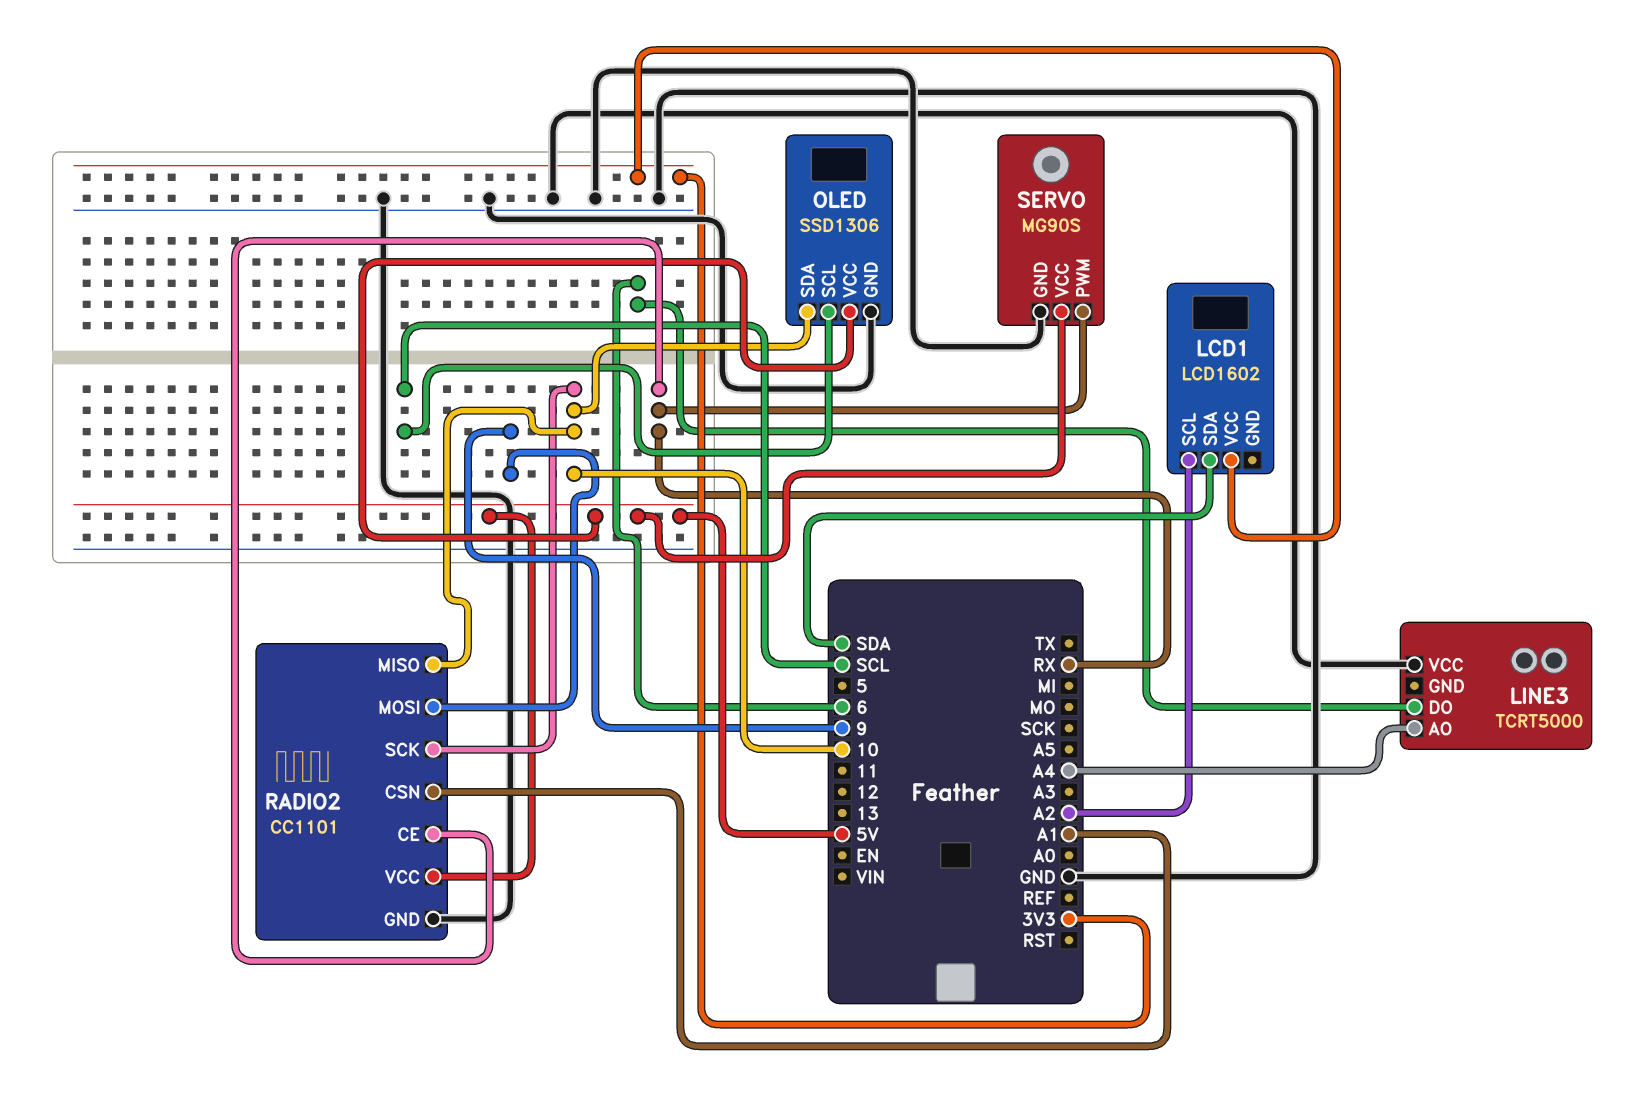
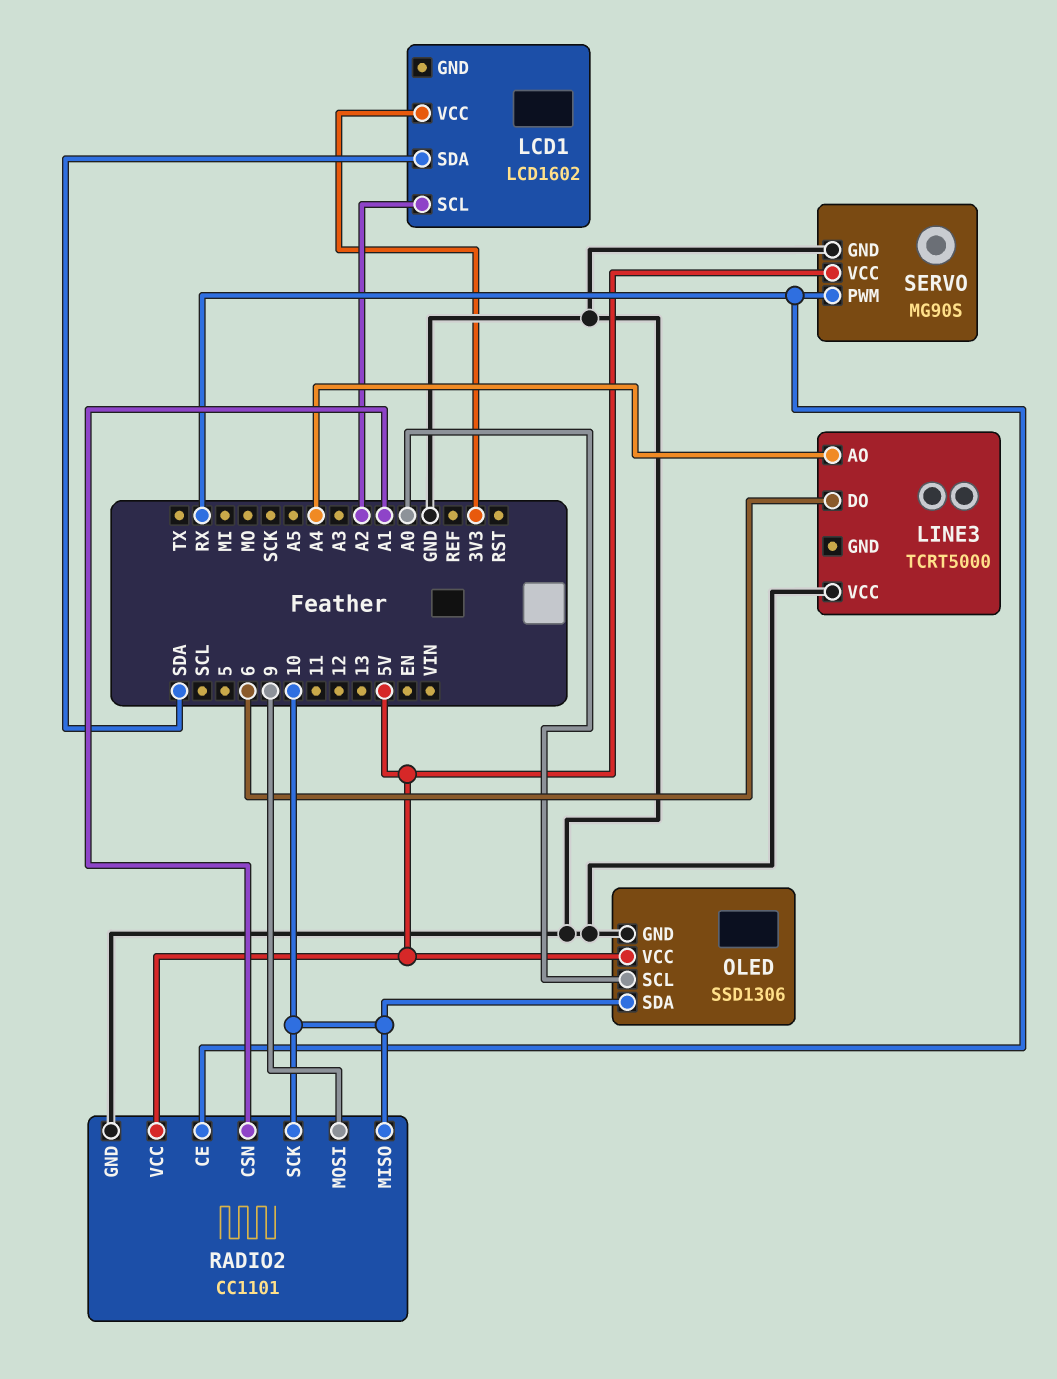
OLED pin SCL: SCL -> A0

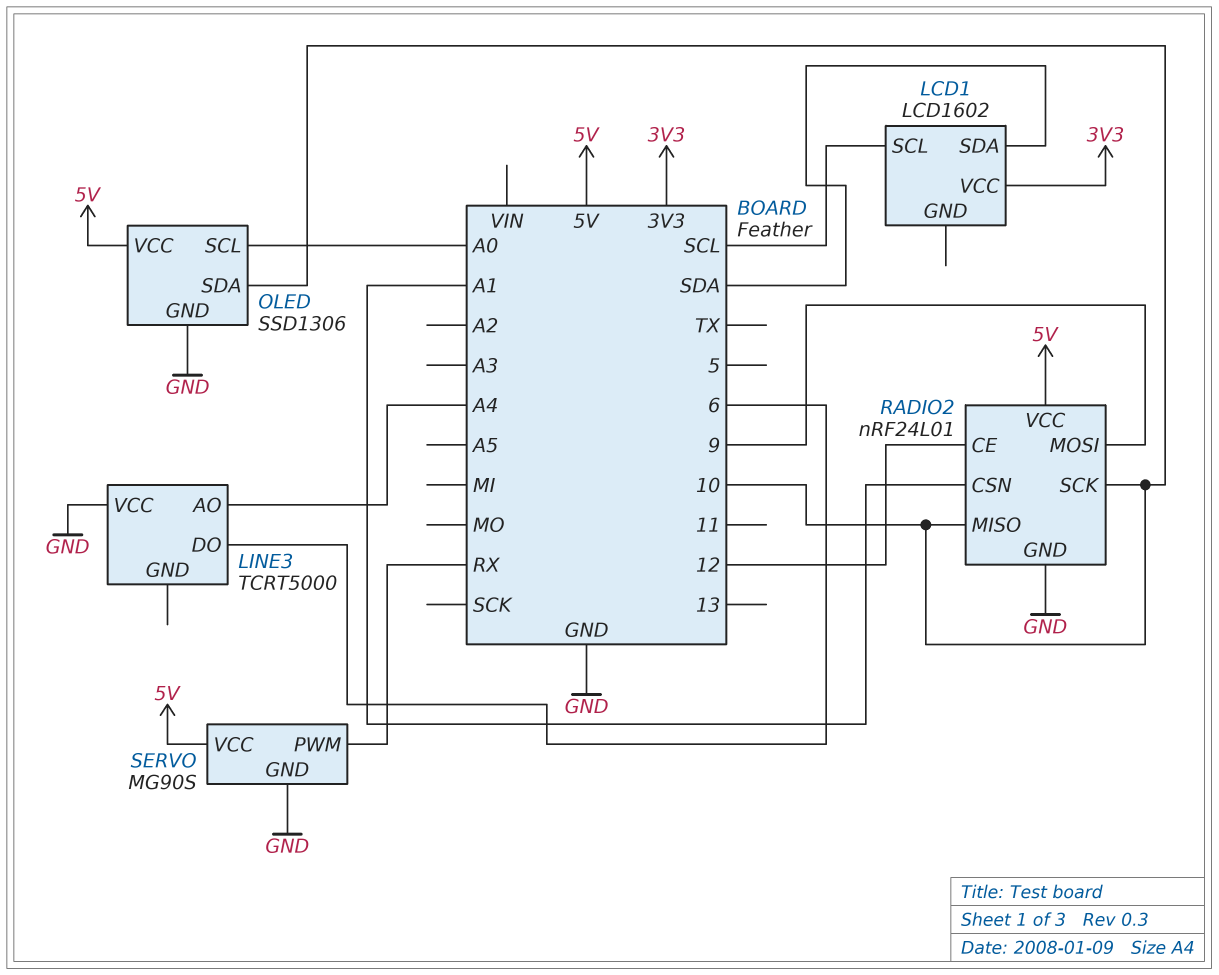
LCD1 pin SCL: A2 -> SCL
RADIO2: CC1101 -> nRF24L01
RADIO2 pin CE: RX -> 12

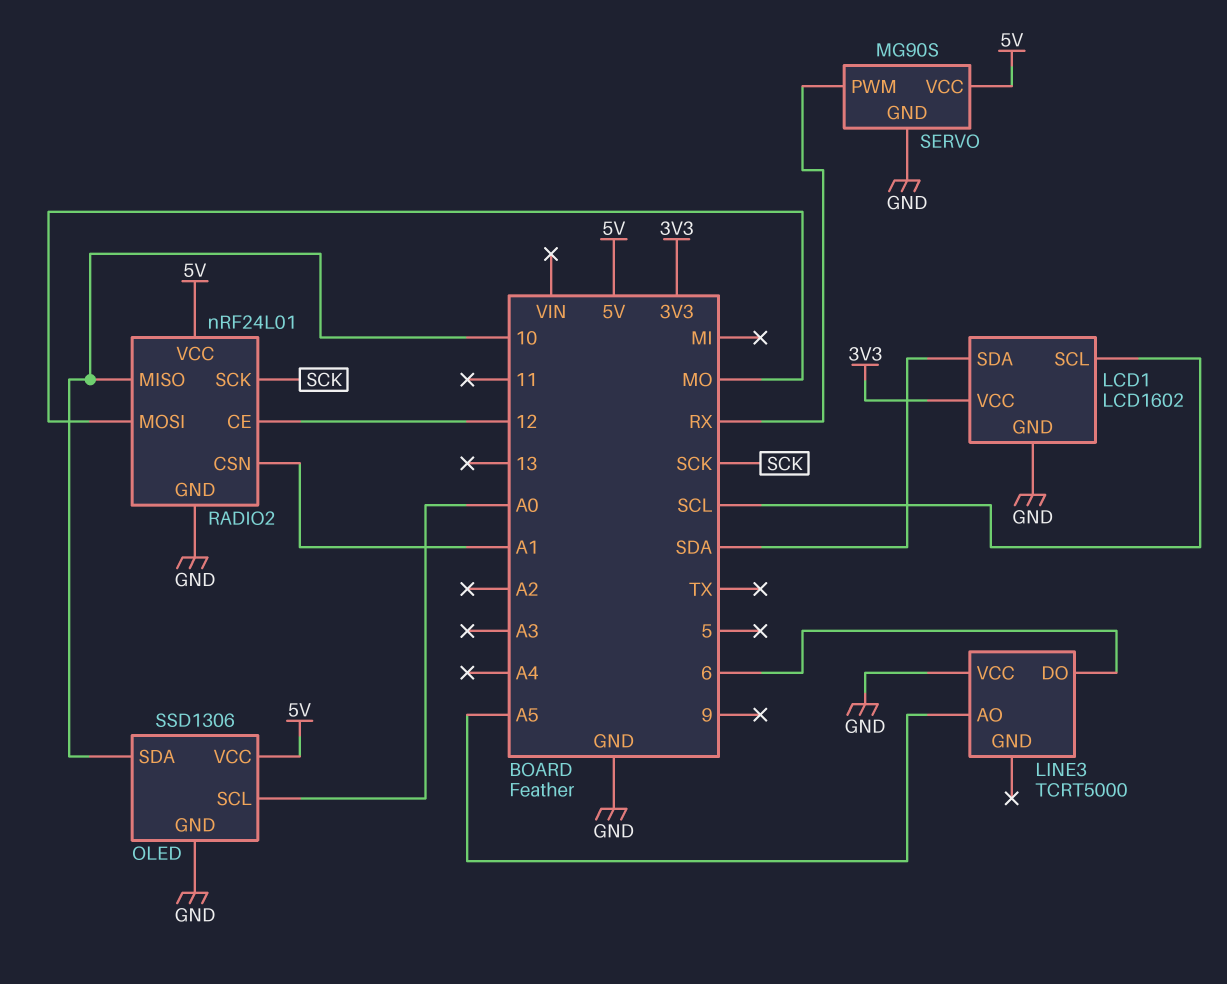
LCD1 pin GND: none -> GND
LINE3 pin AO: A4 -> A5
RADIO2 pin MOSI: 9 -> MO
RADIO2 pin SCK: 10 -> SCK

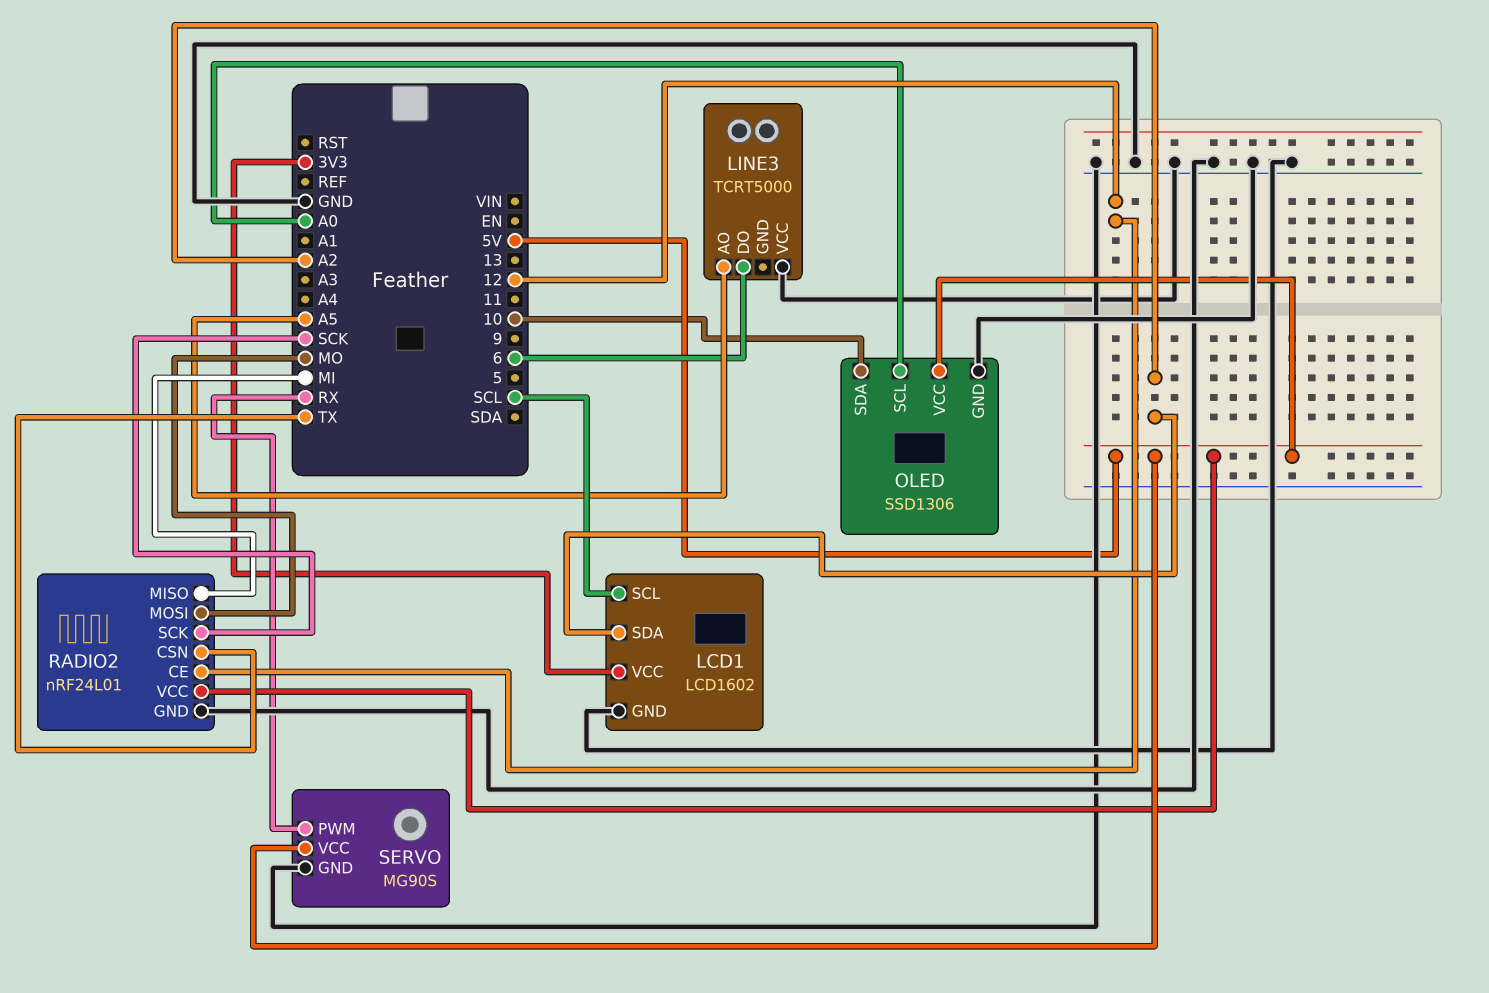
LCD1 pin SDA: SDA -> A2
RADIO2 pin CSN: A1 -> TX
RADIO2 pin MISO: 10 -> MI

